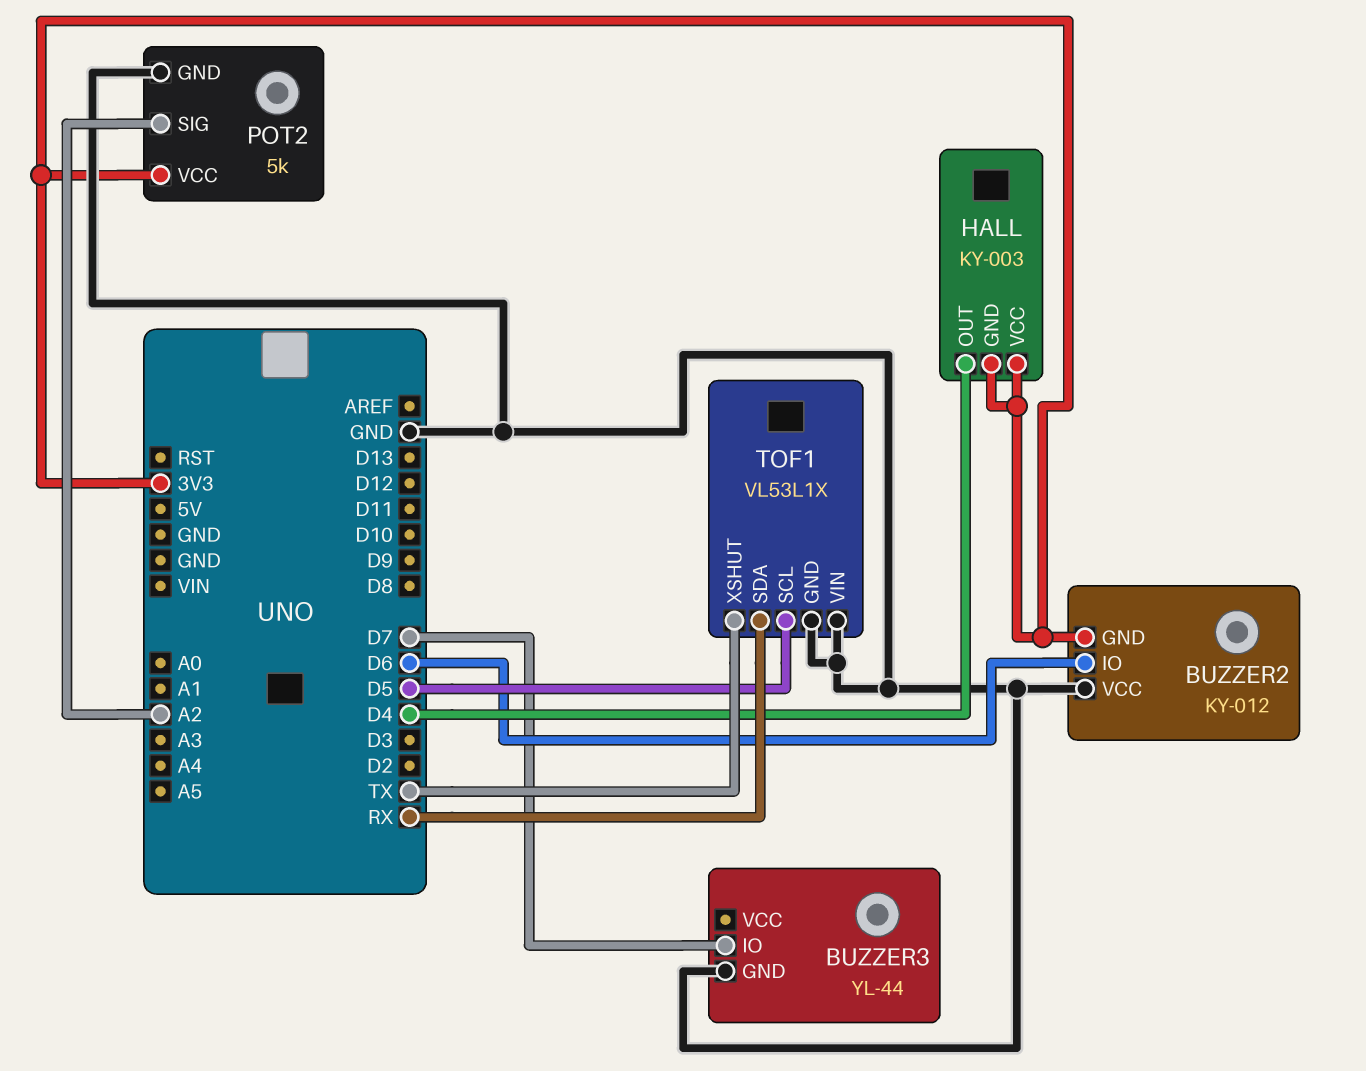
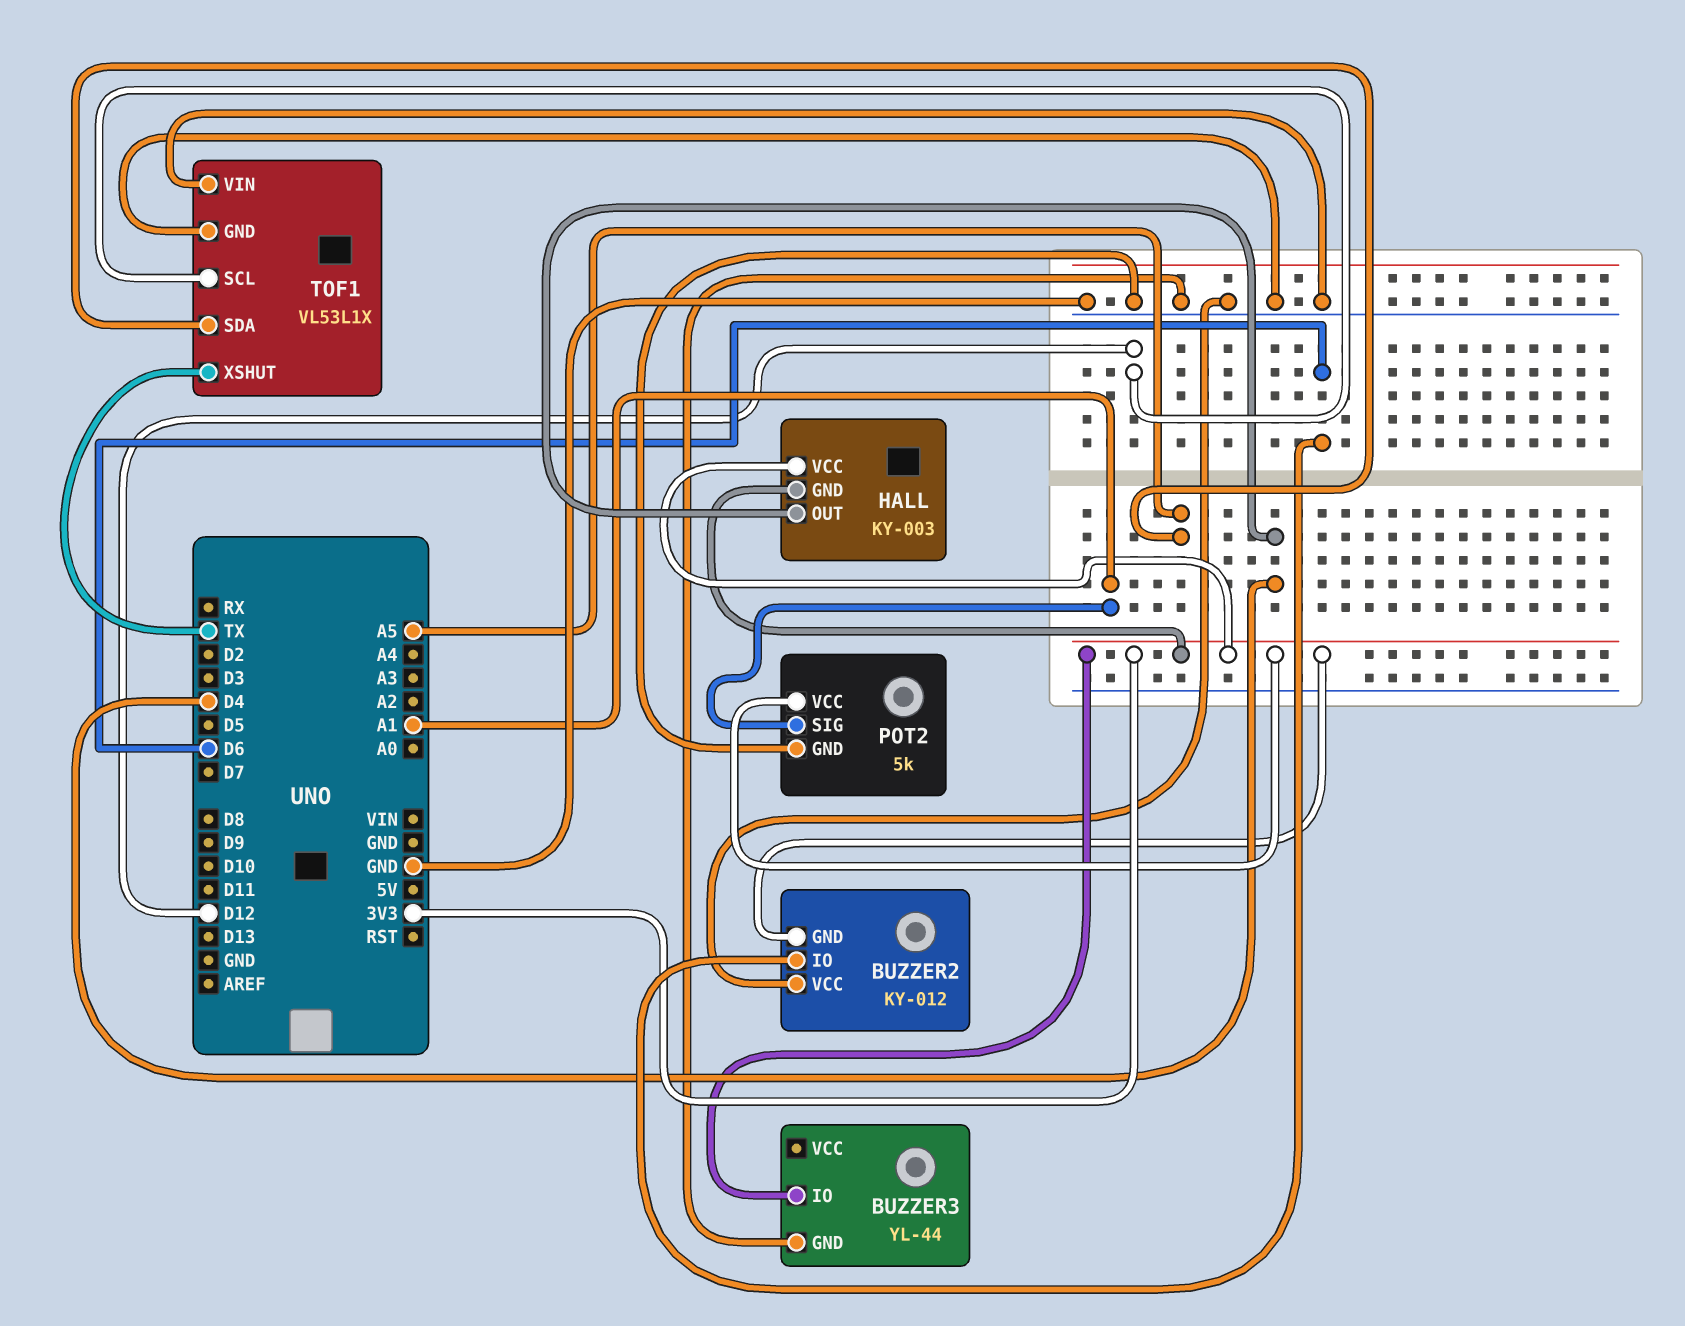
BUZZER3 pin IO: D7 -> 3V3
POT2 pin SIG: A2 -> A1
TOF1 pin SCL: D5 -> D12
TOF1 pin SDA: RX -> A5

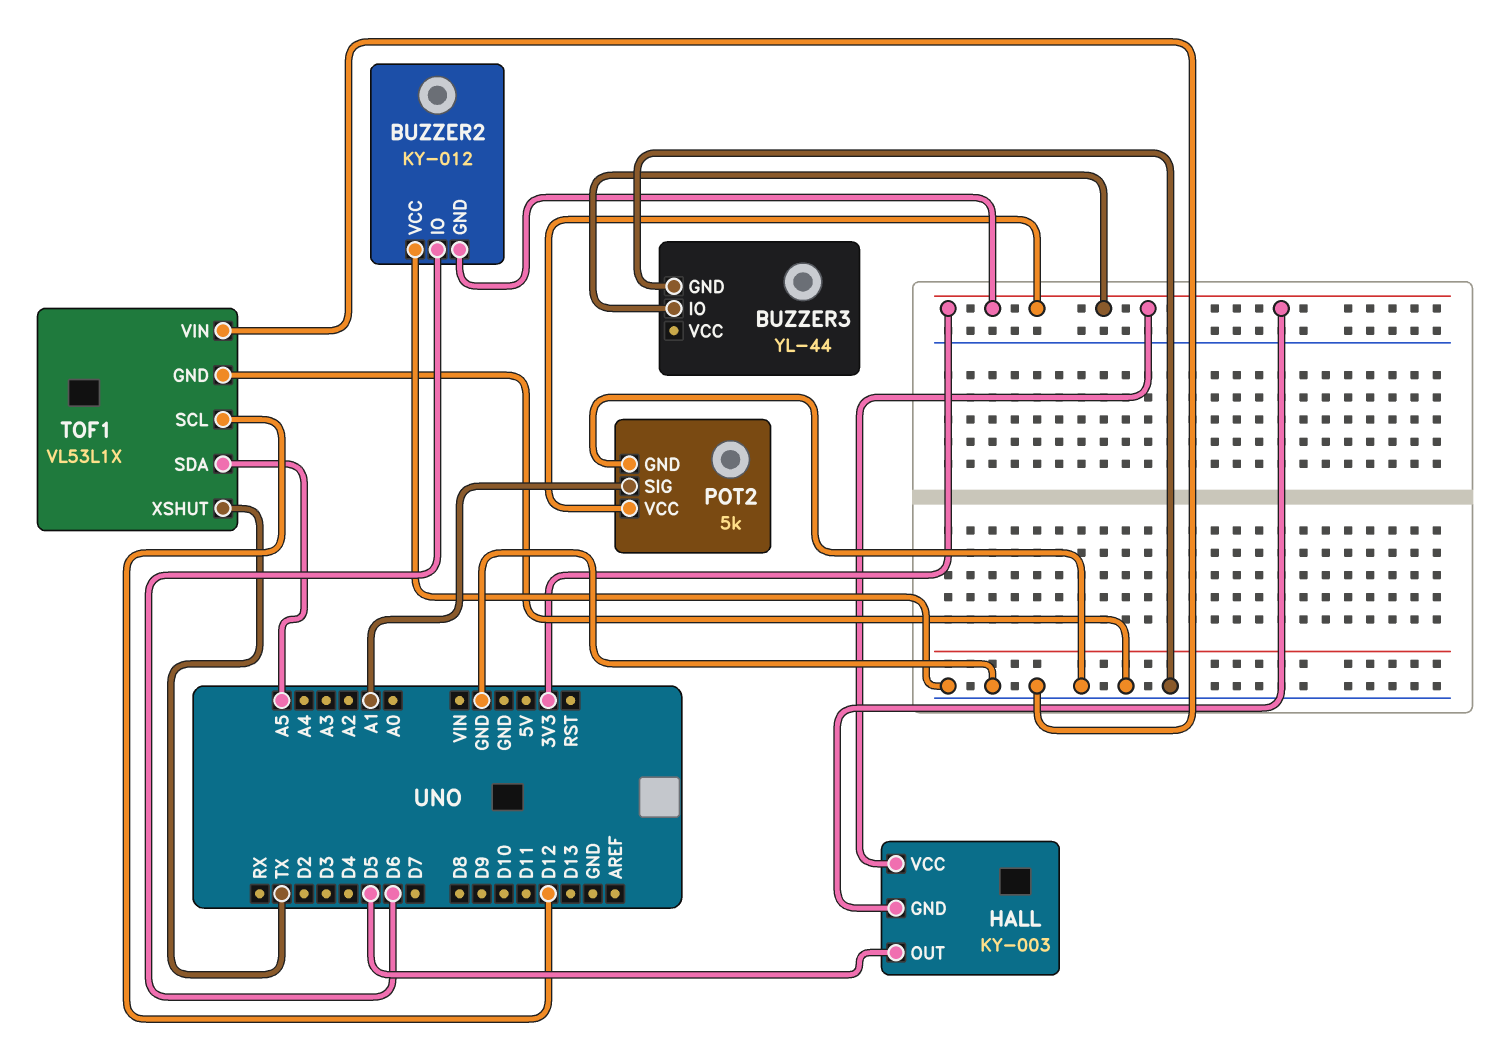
HALL pin OUT: D4 -> D5

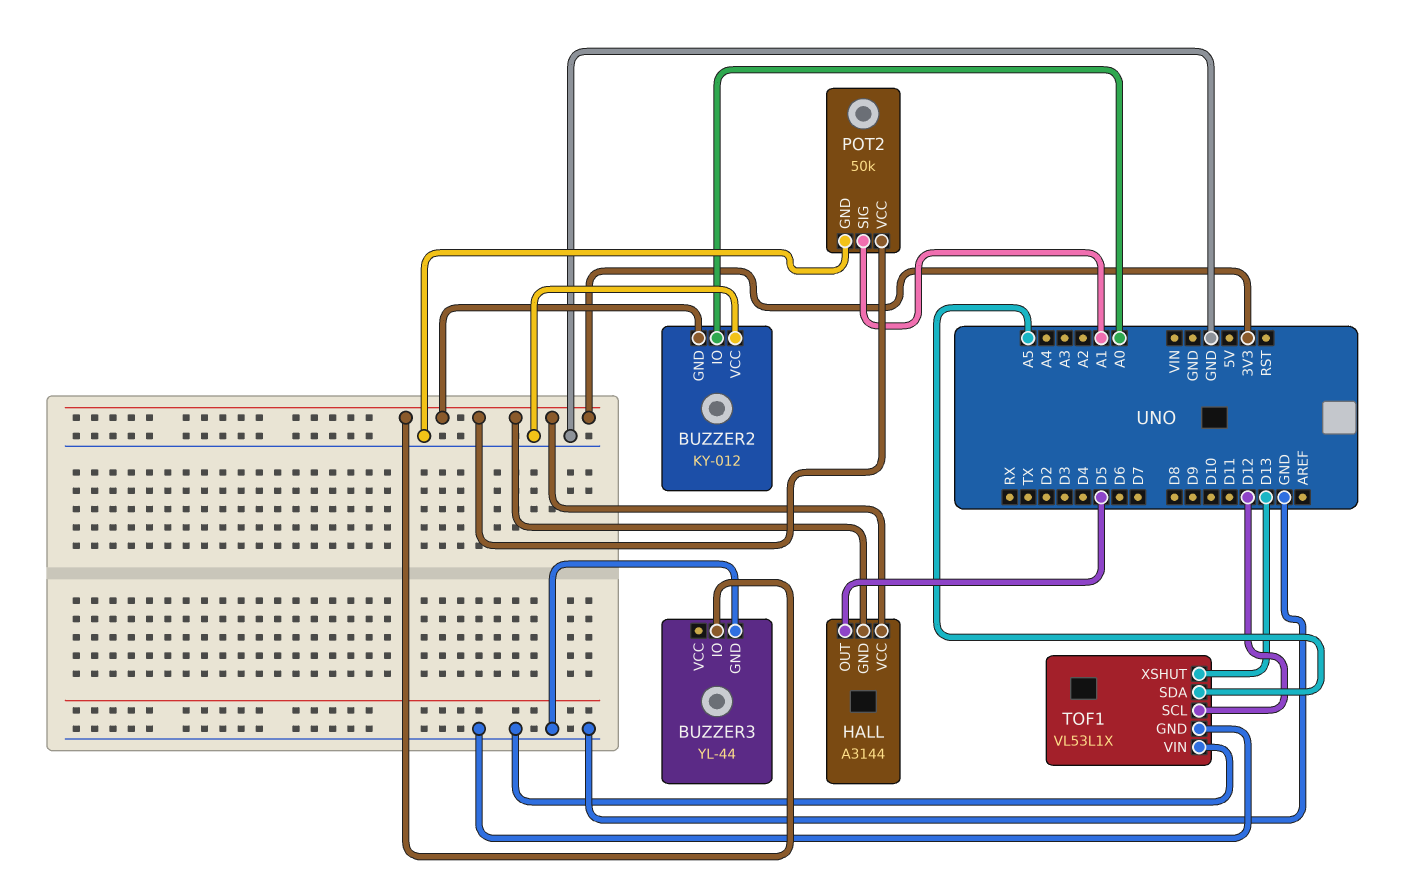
BUZZER2 pin IO: D6 -> A0
HALL: KY-003 -> A3144
POT2: 5k -> 50k
TOF1 pin XSHUT: TX -> D13

